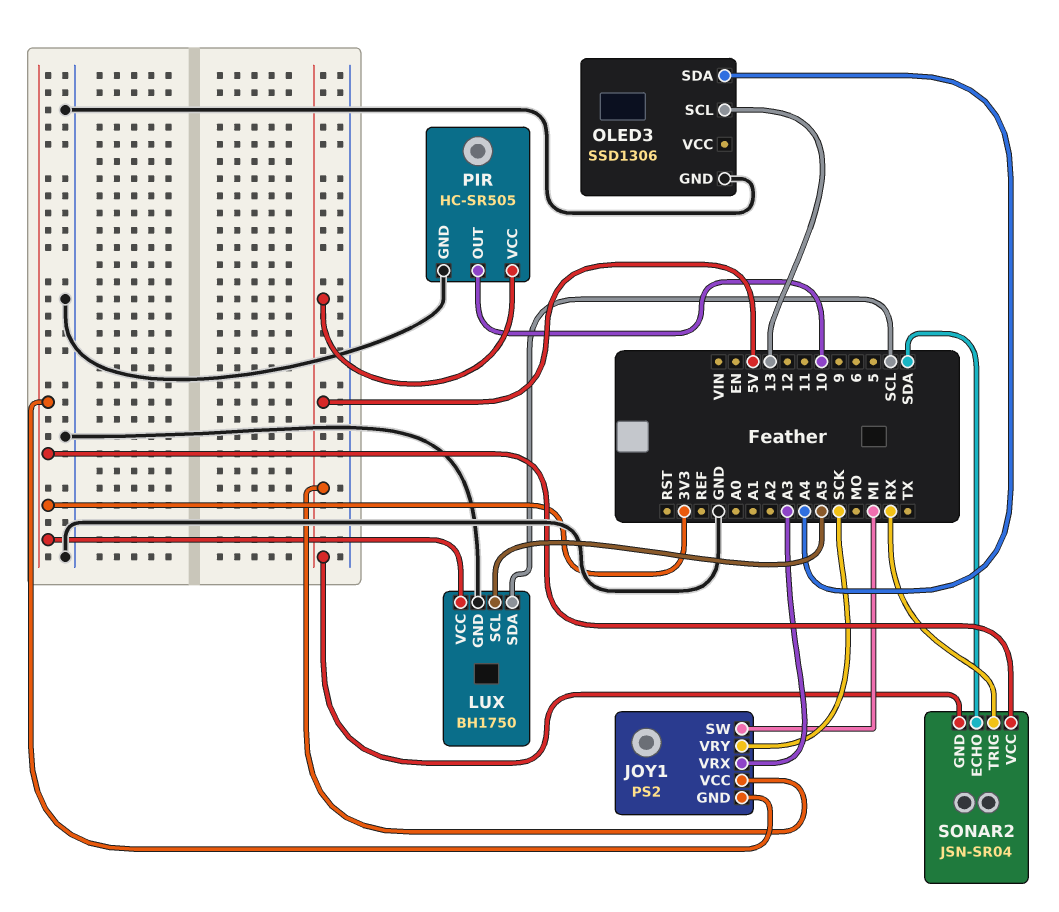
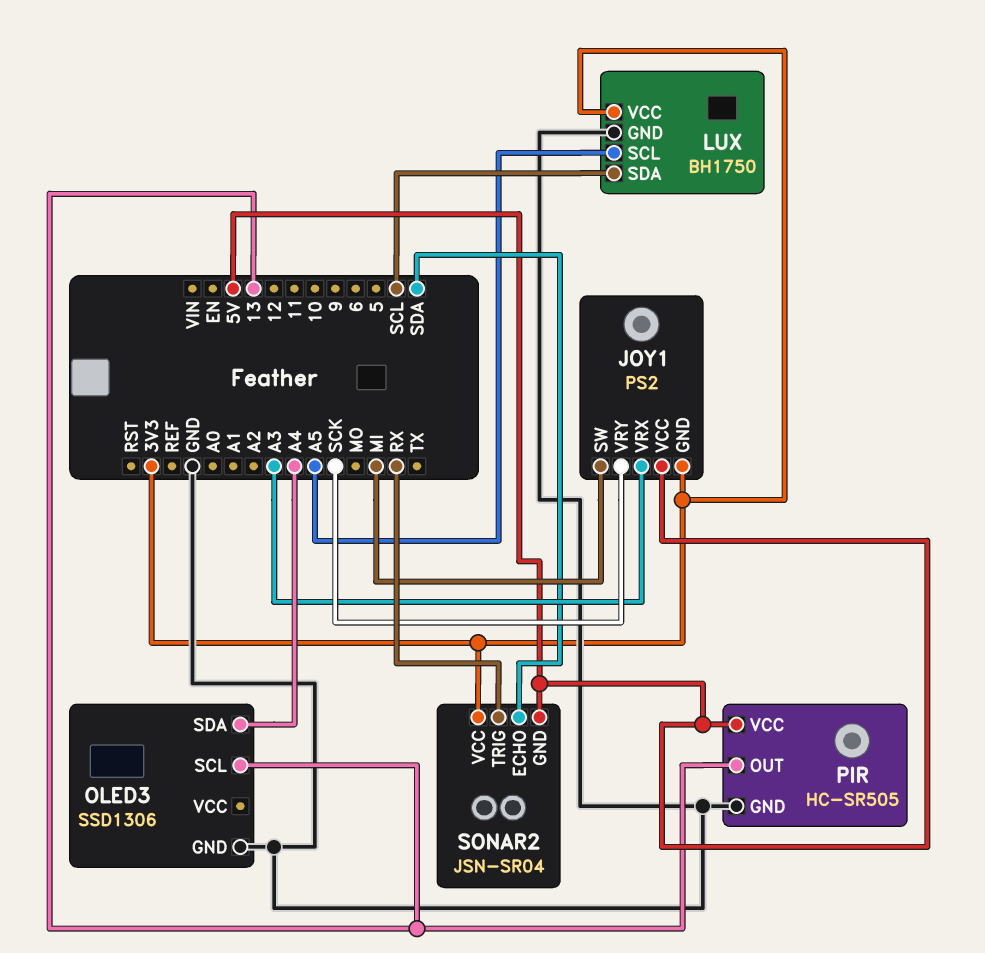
PIR pin OUT: 10 -> 13

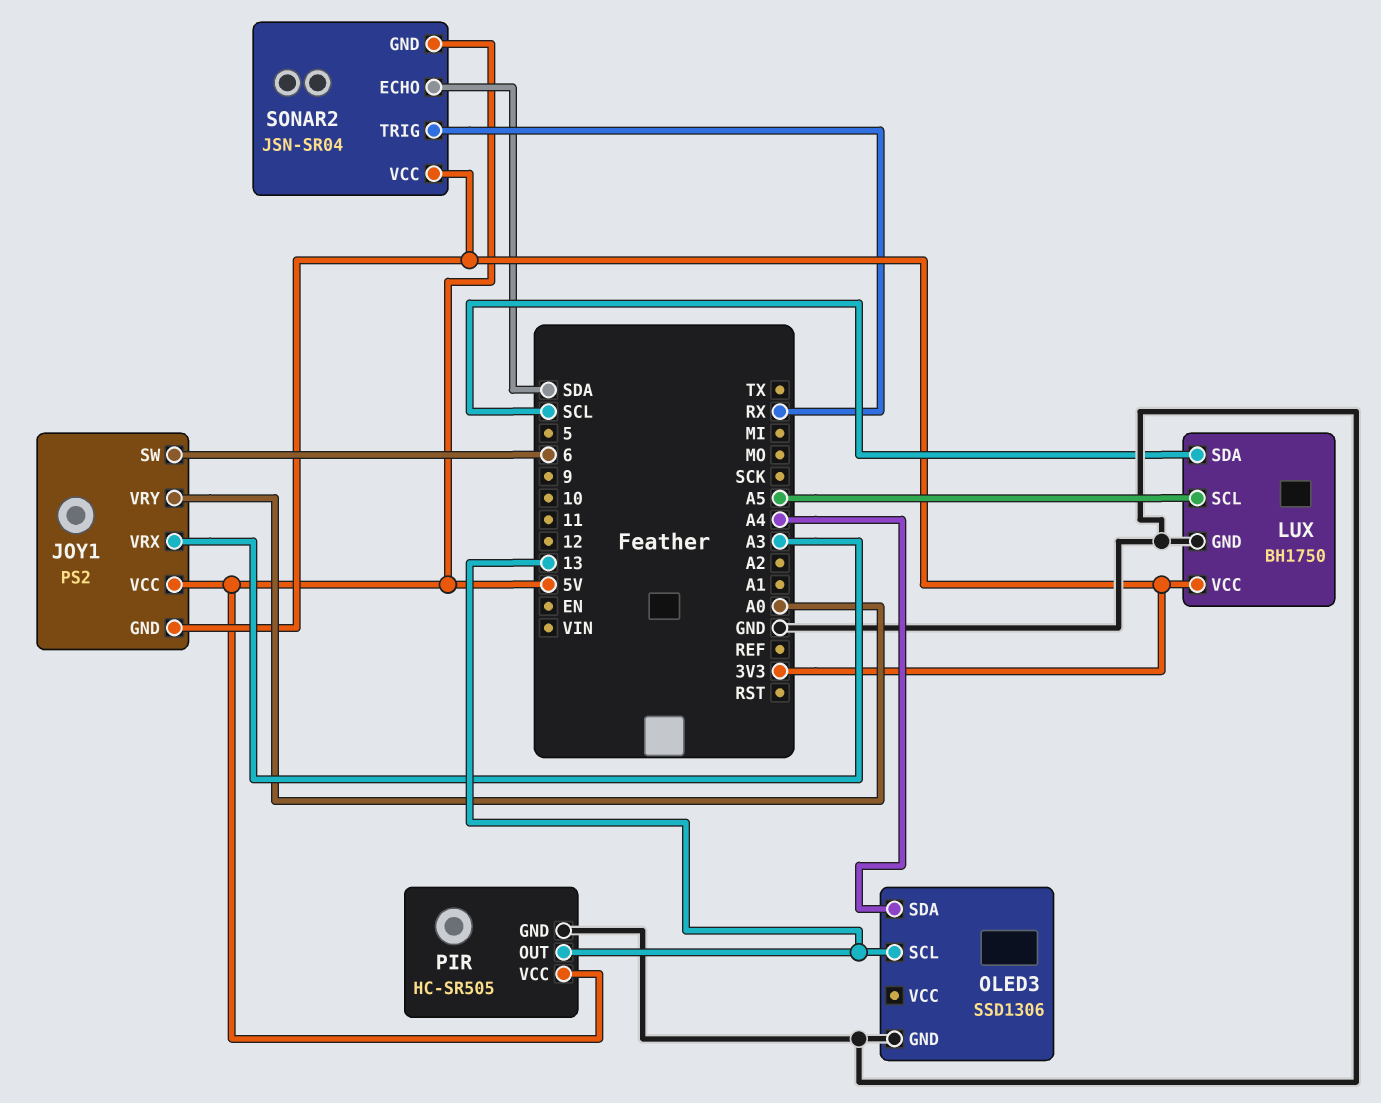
JOY1 pin SW: MI -> 6
JOY1 pin VRY: SCK -> A0

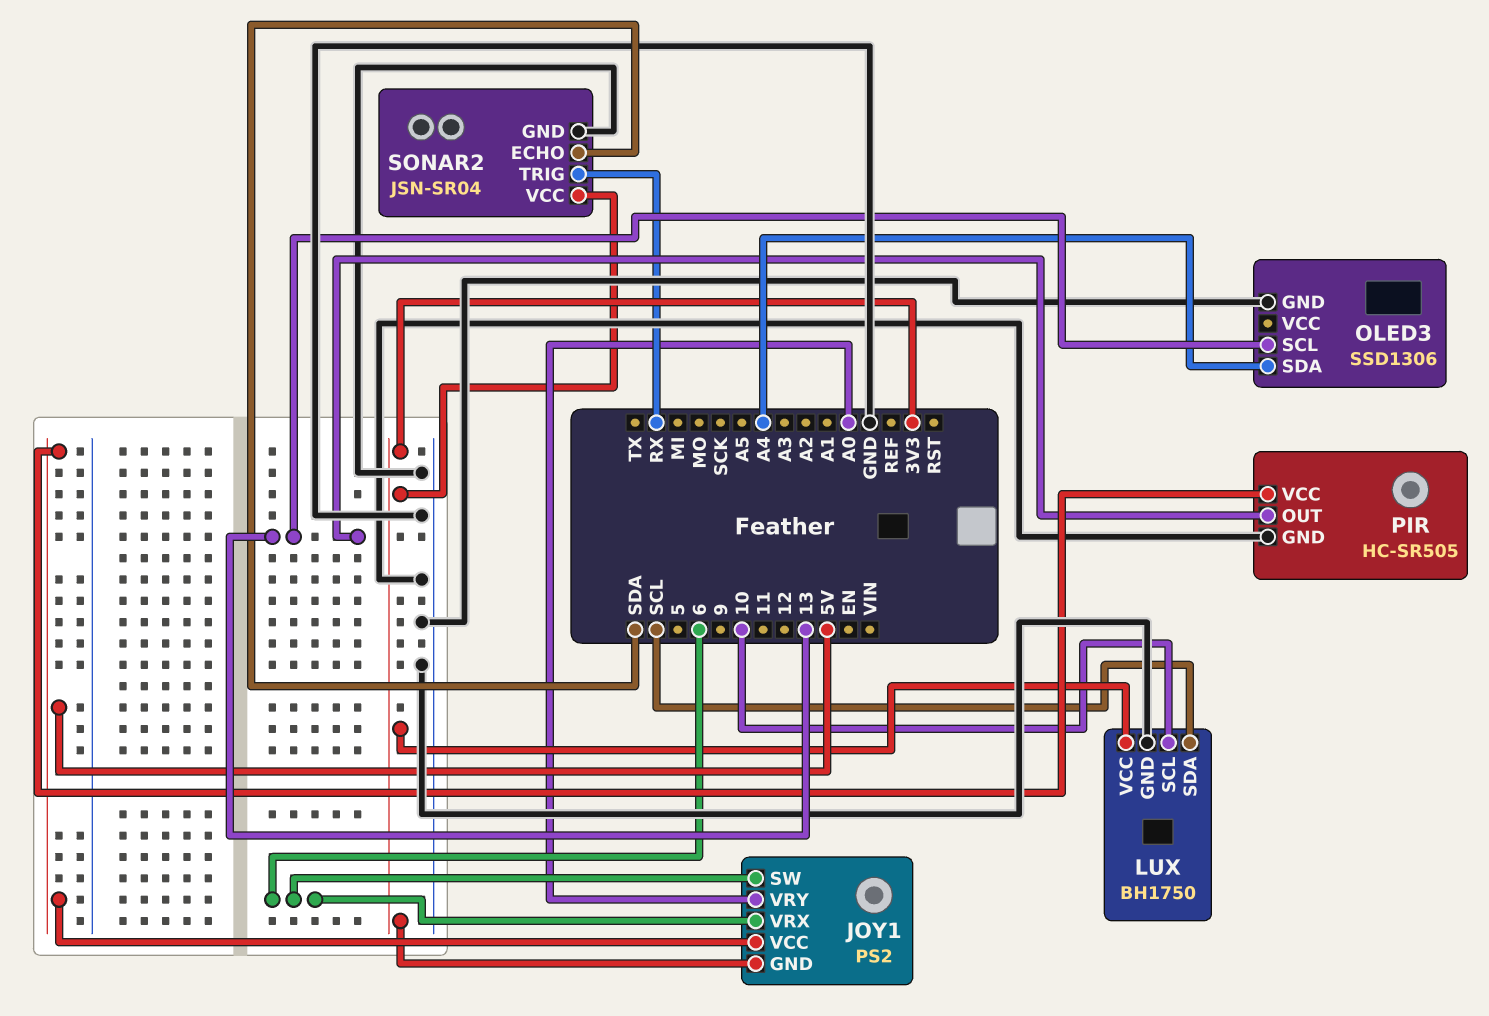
JOY1 pin VRX: A3 -> 6
LUX pin SCL: A5 -> 10
SONAR2 pin GND: 5V -> GND

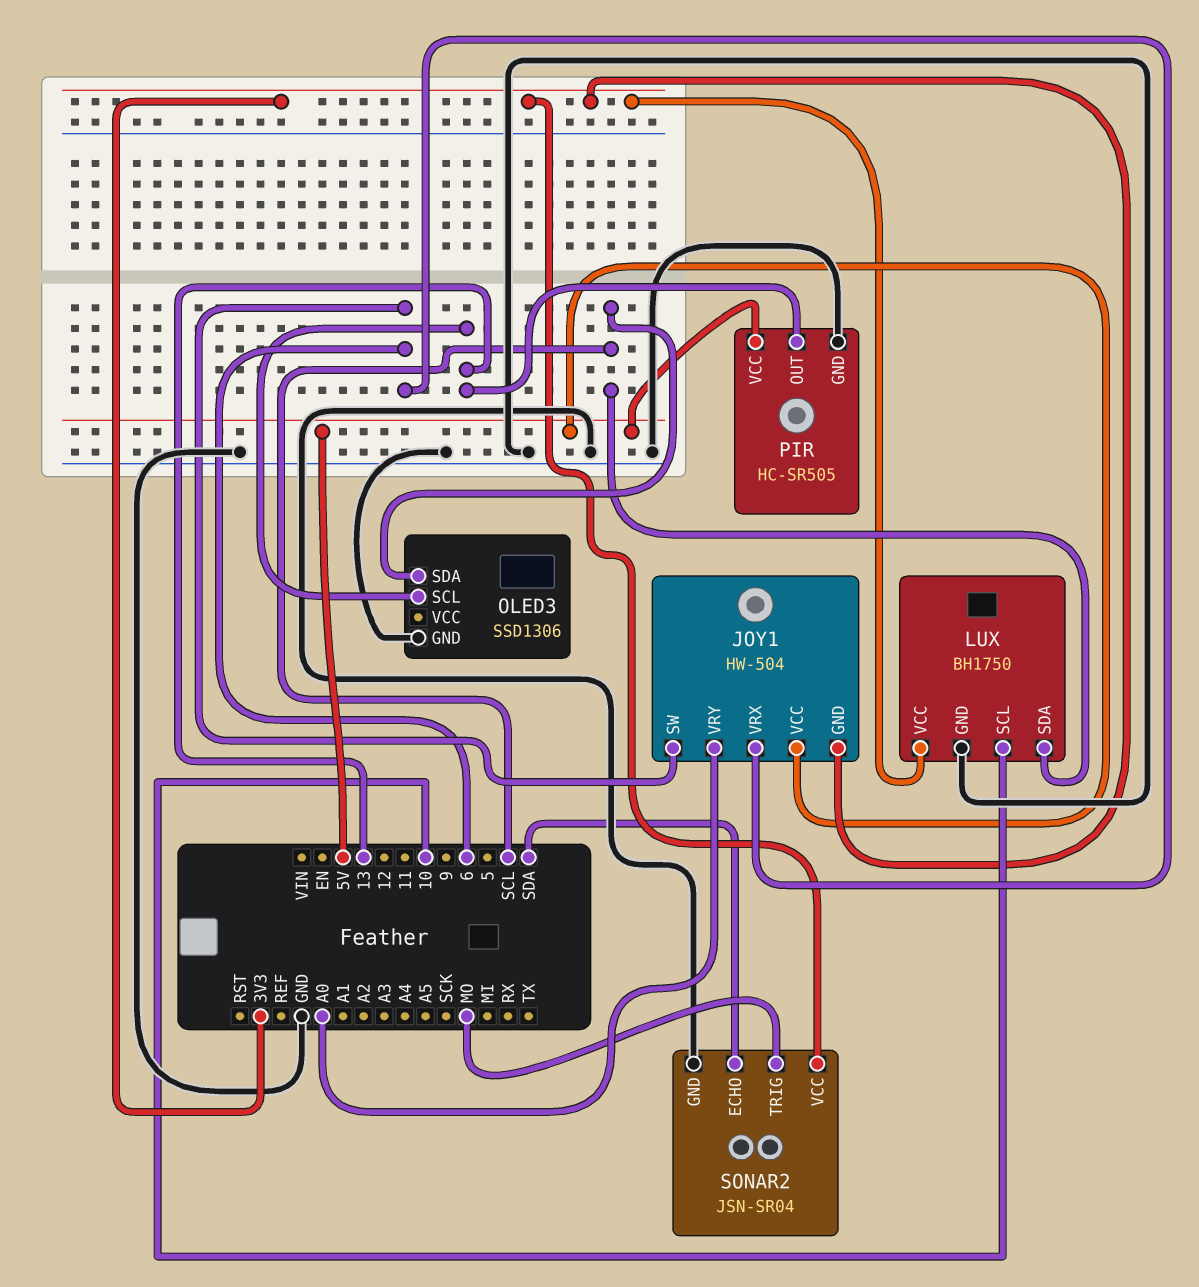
JOY1: PS2 -> HW-504
OLED3 pin SDA: A4 -> SCL
SONAR2 pin TRIG: RX -> MO

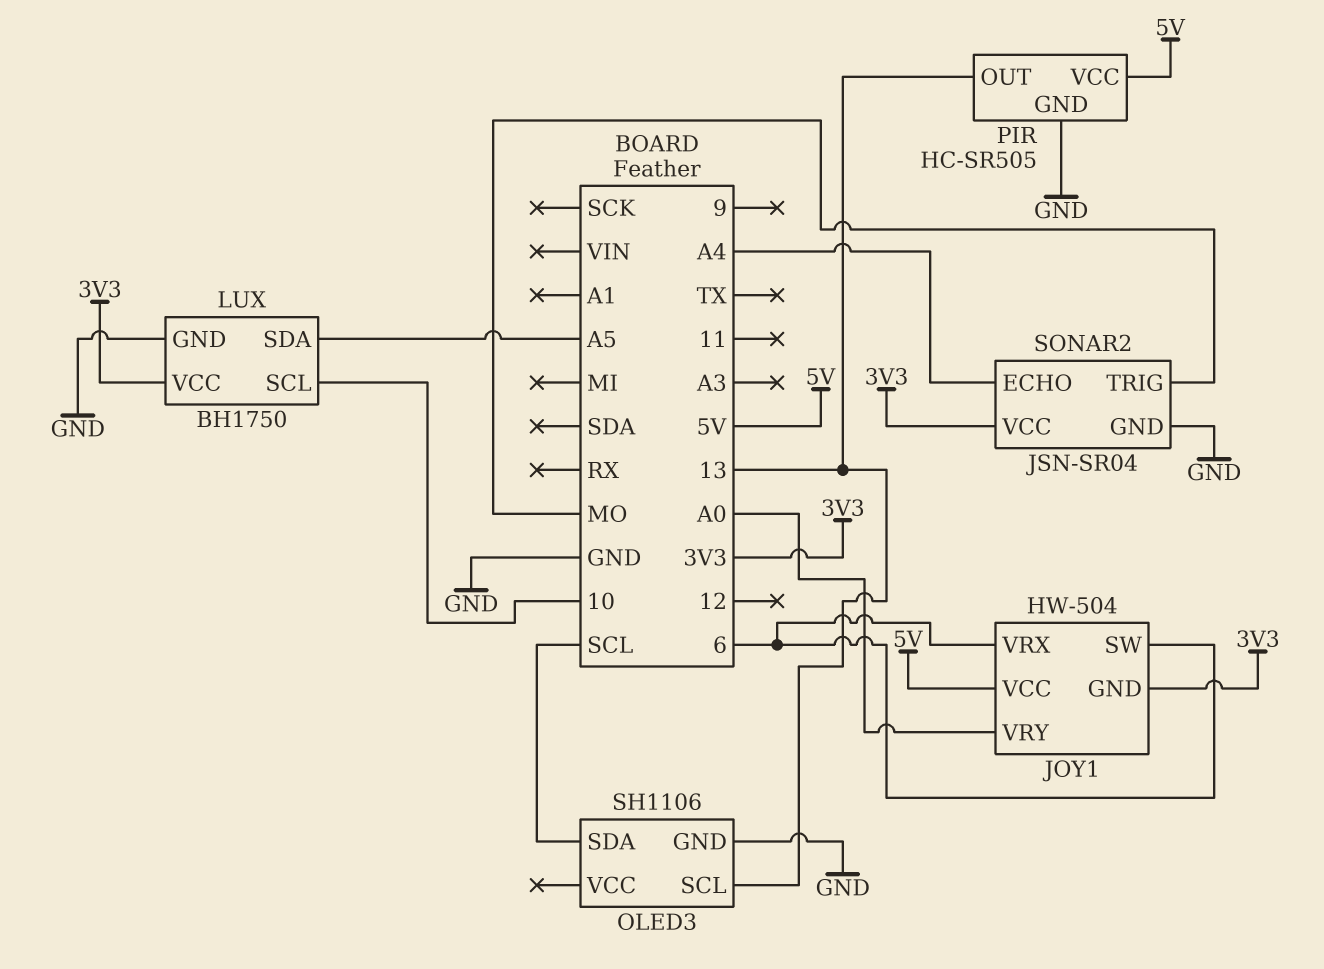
LUX pin SDA: SCL -> A5
OLED3: SSD1306 -> SH1106
SONAR2 pin ECHO: SDA -> A4

